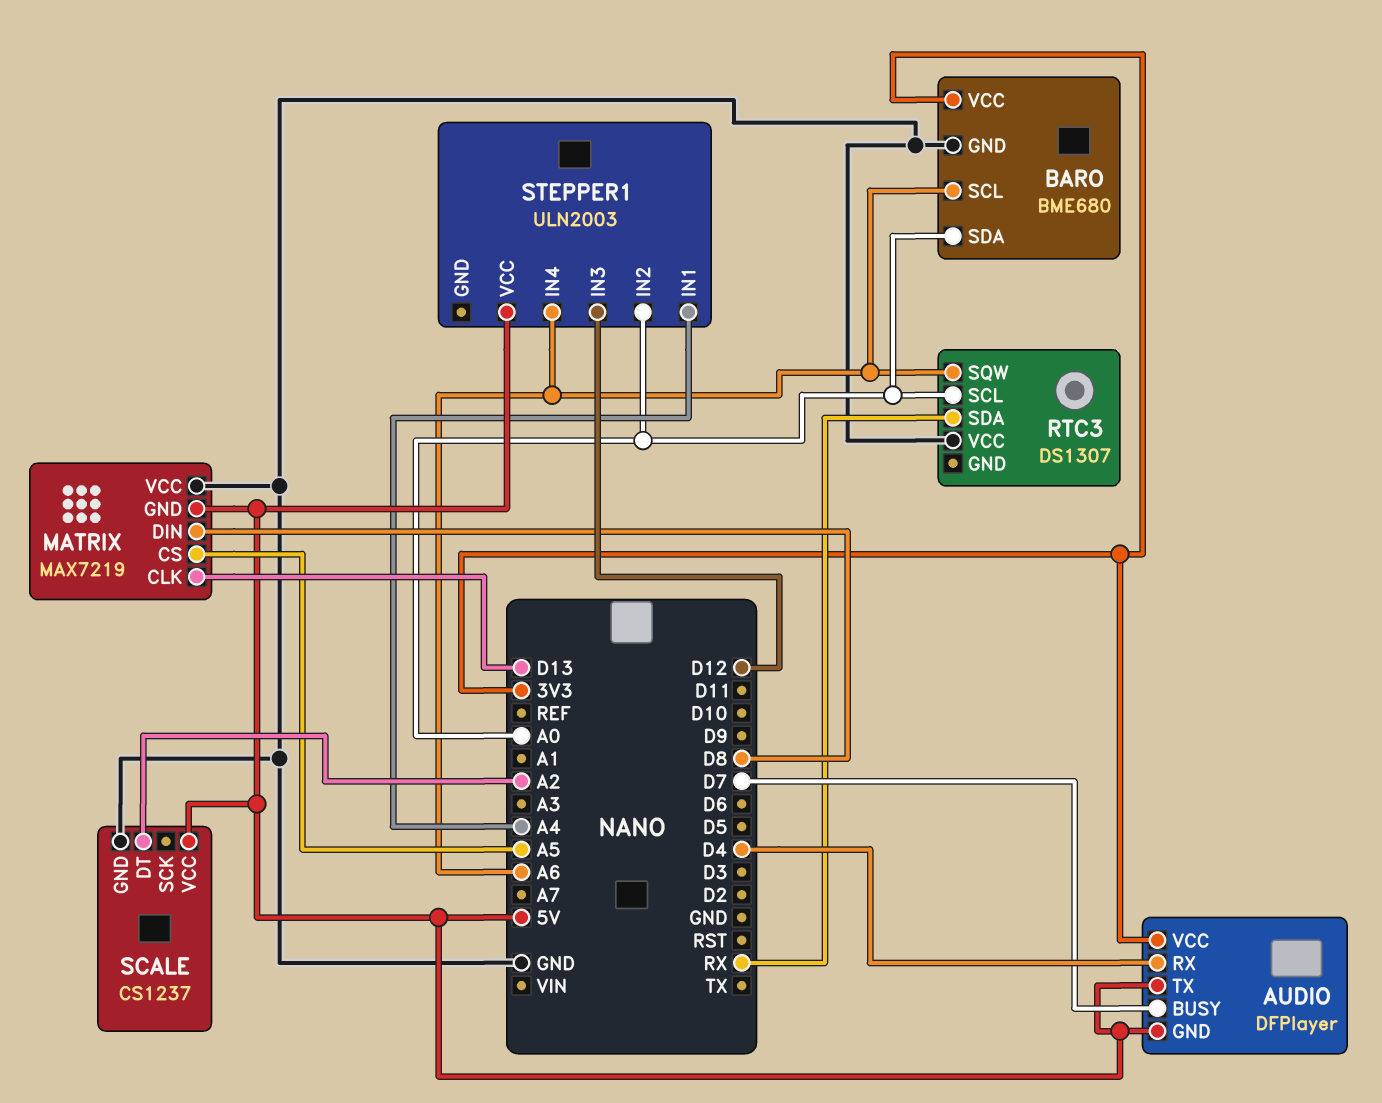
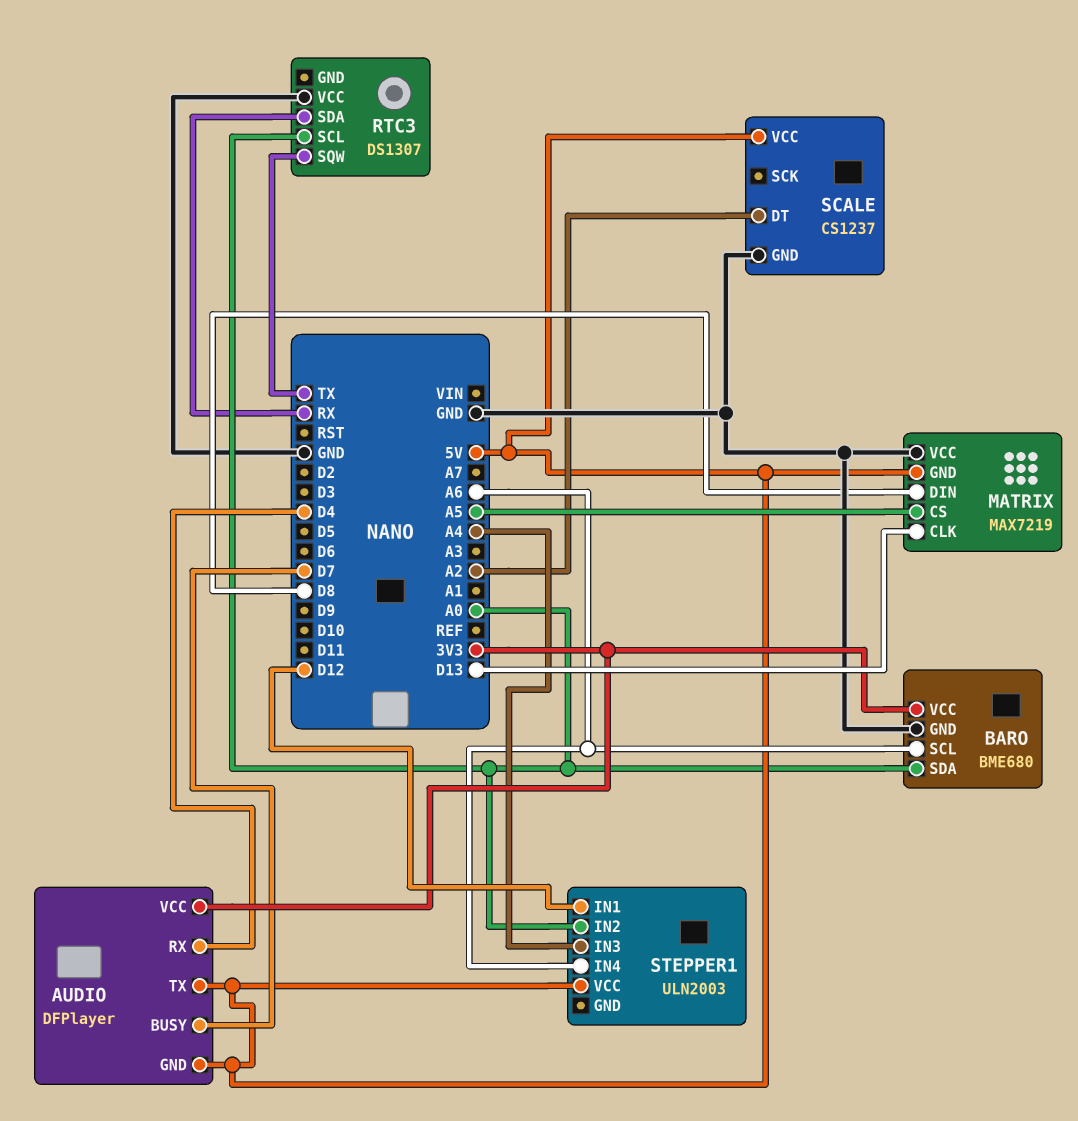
RTC3 pin SQW: A6 -> TX
STEPPER1 pin IN1: A4 -> D12
STEPPER1 pin IN3: D12 -> A4

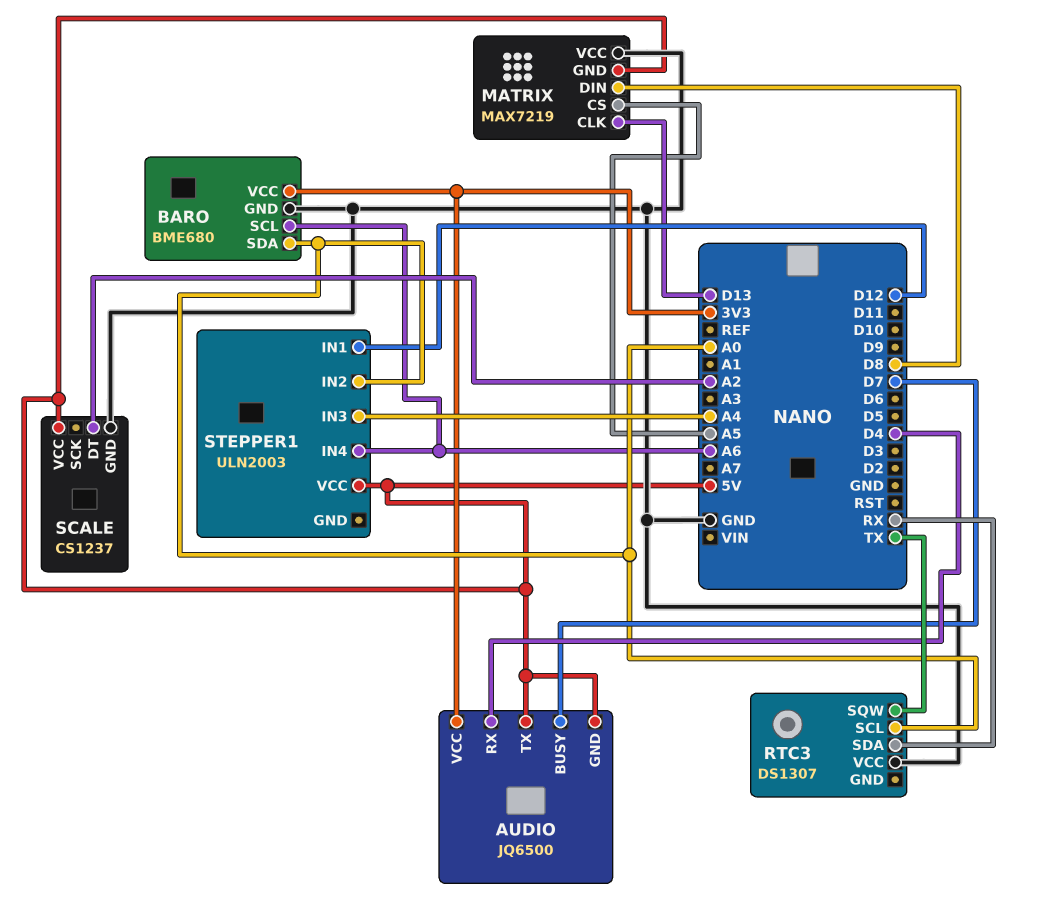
AUDIO: DFPlayer -> JQ6500

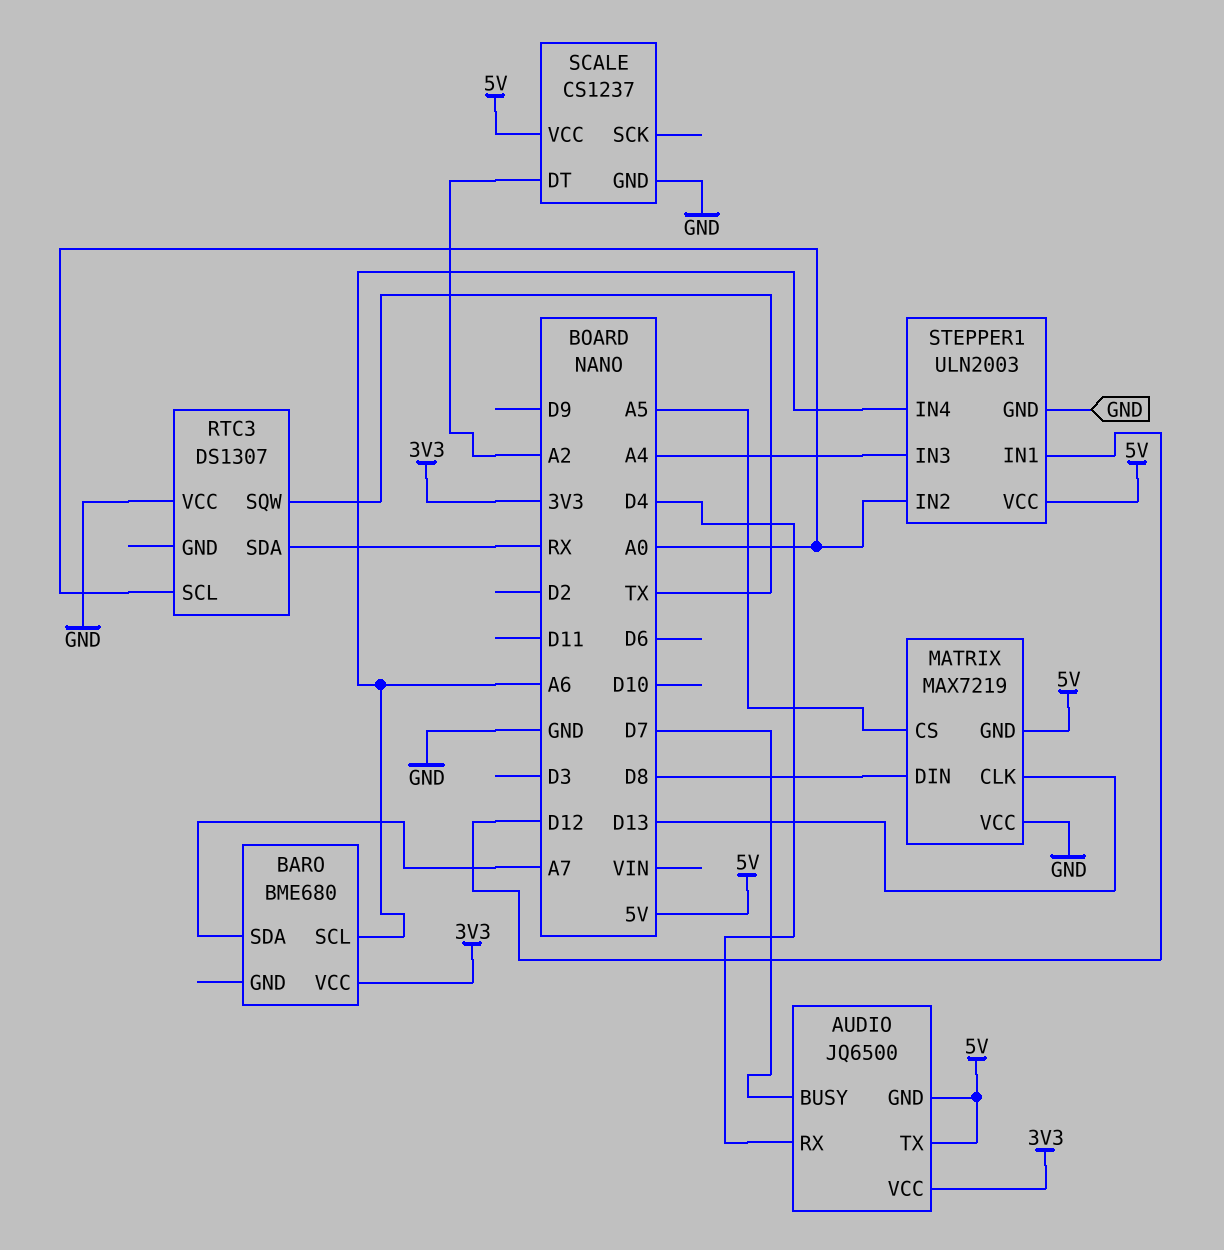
BARO pin GND: GND -> none
BARO pin SDA: A0 -> A7
STEPPER1 pin GND: none -> GND

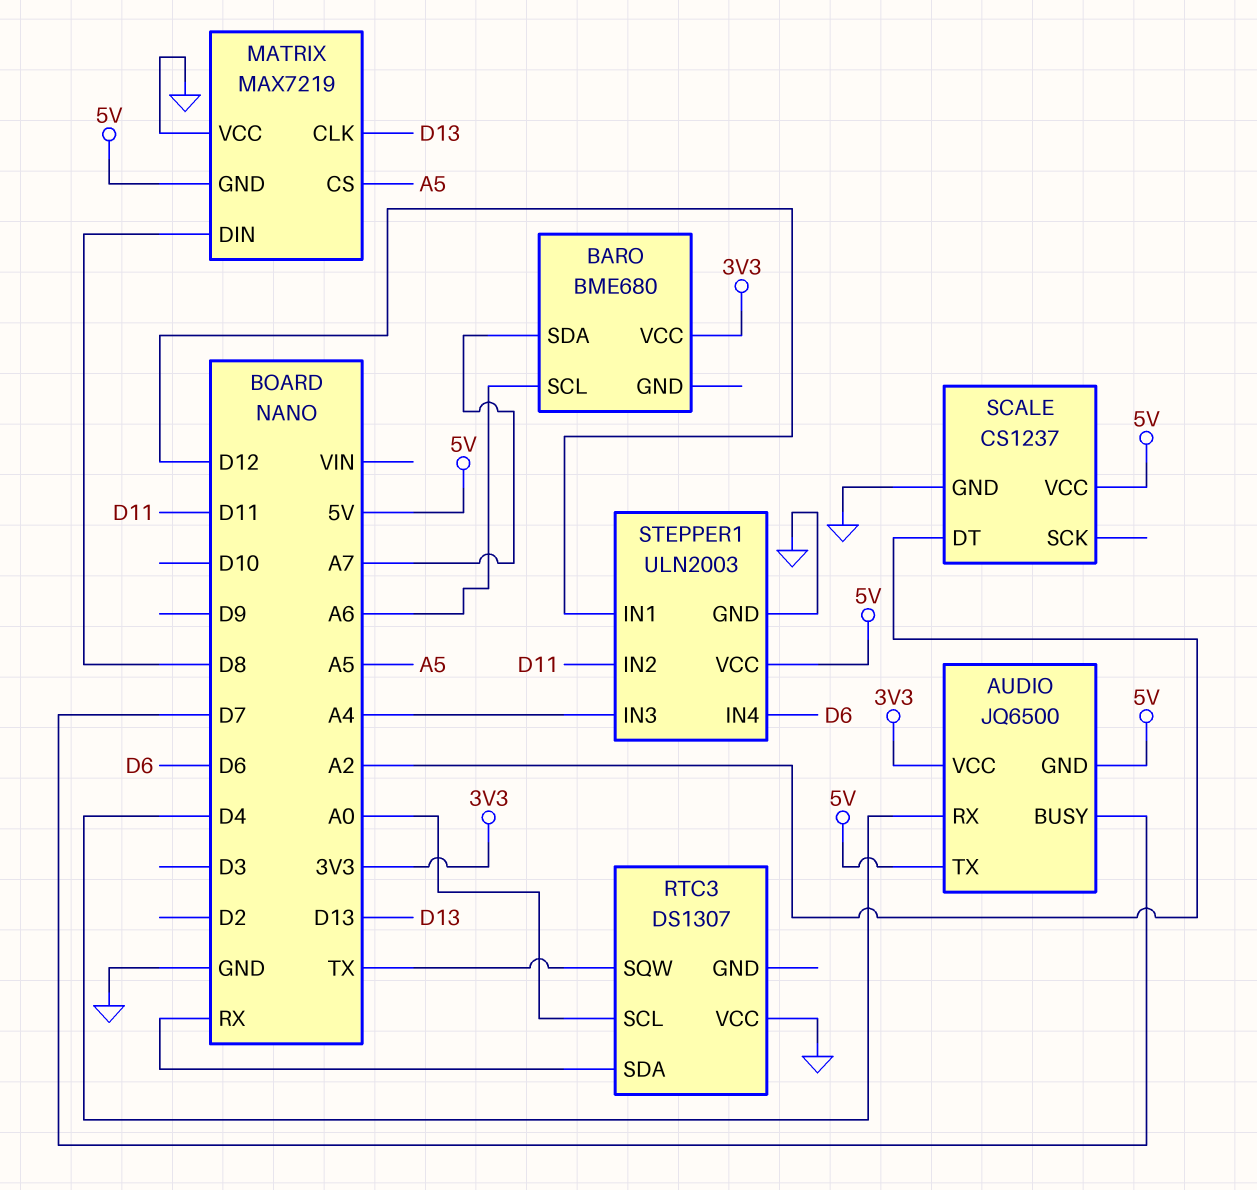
STEPPER1 pin IN2: A0 -> D11
STEPPER1 pin IN4: A6 -> D6

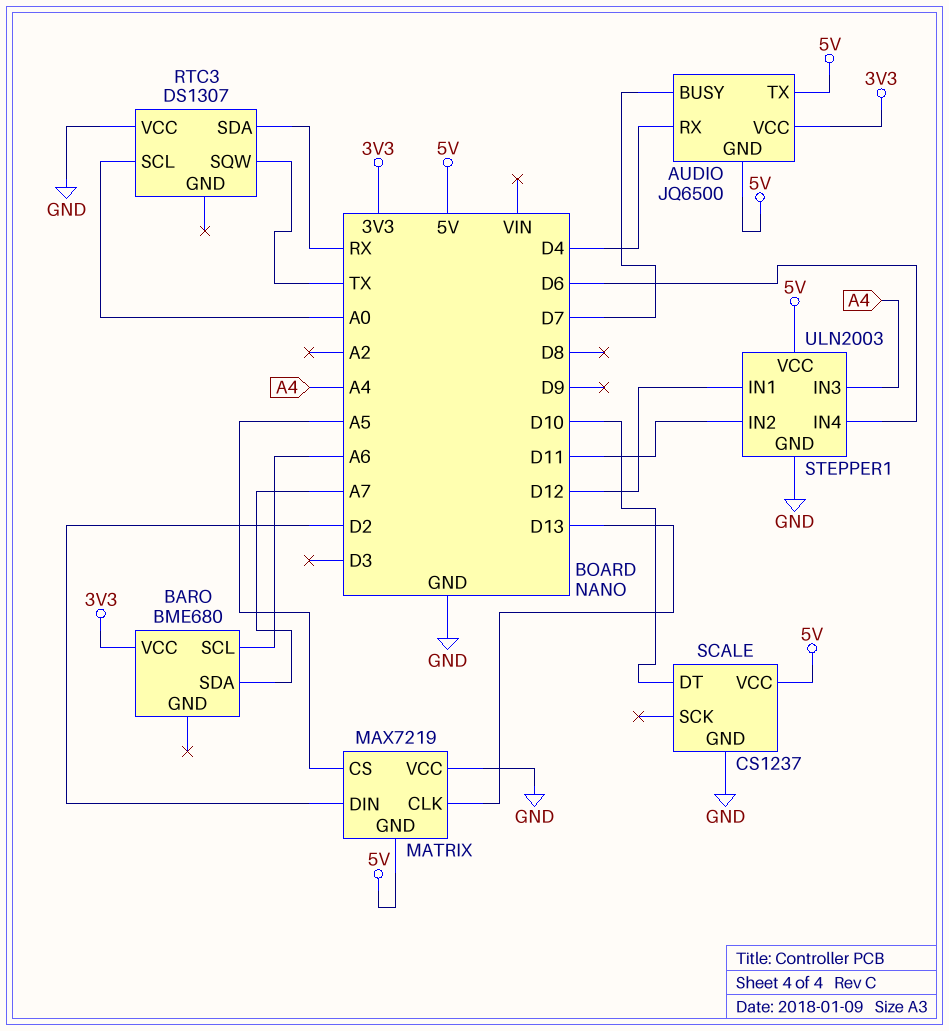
MATRIX pin DIN: D8 -> D2
SCALE pin DT: A2 -> D10

